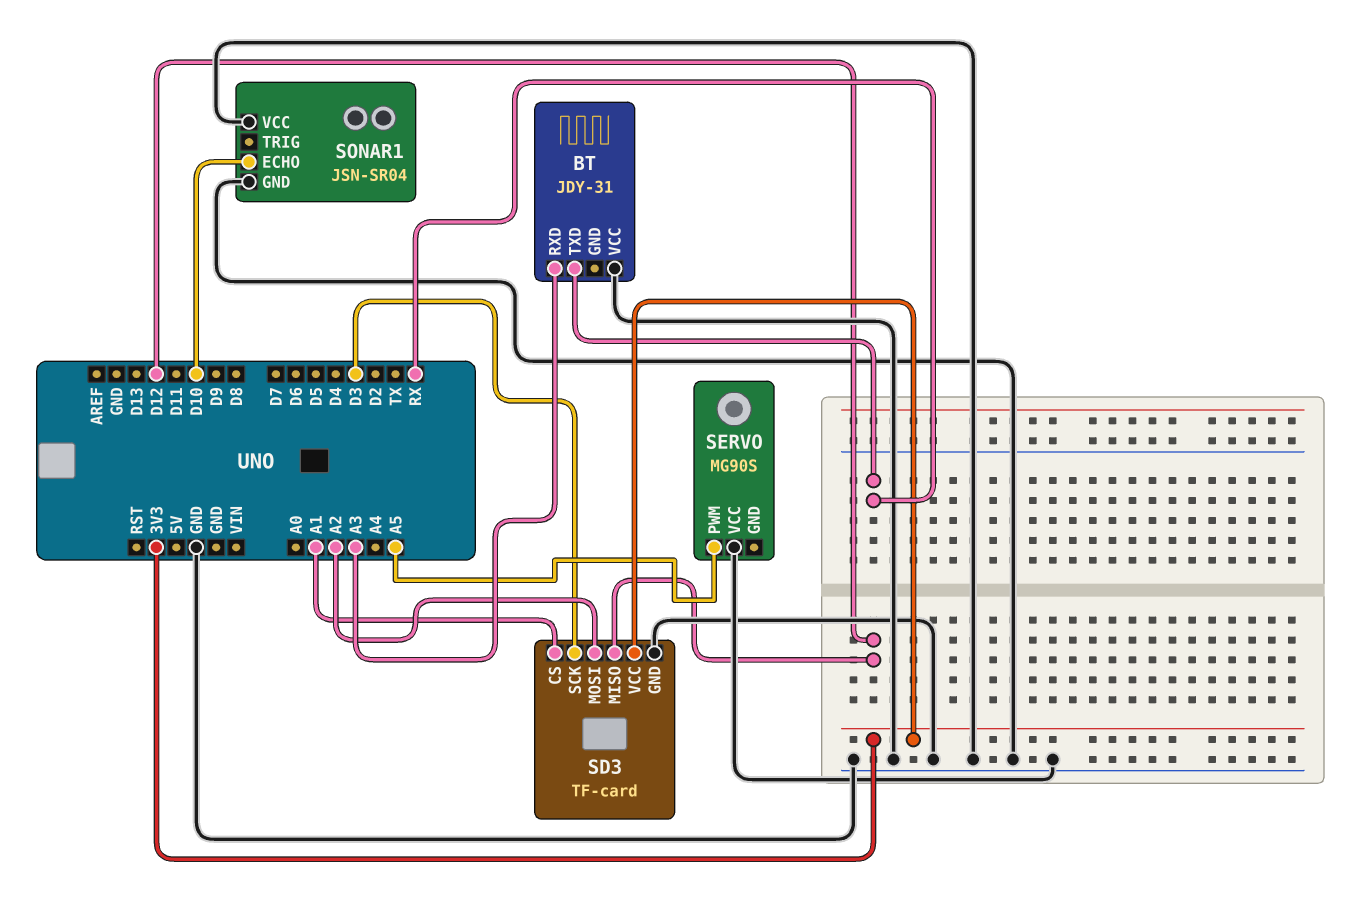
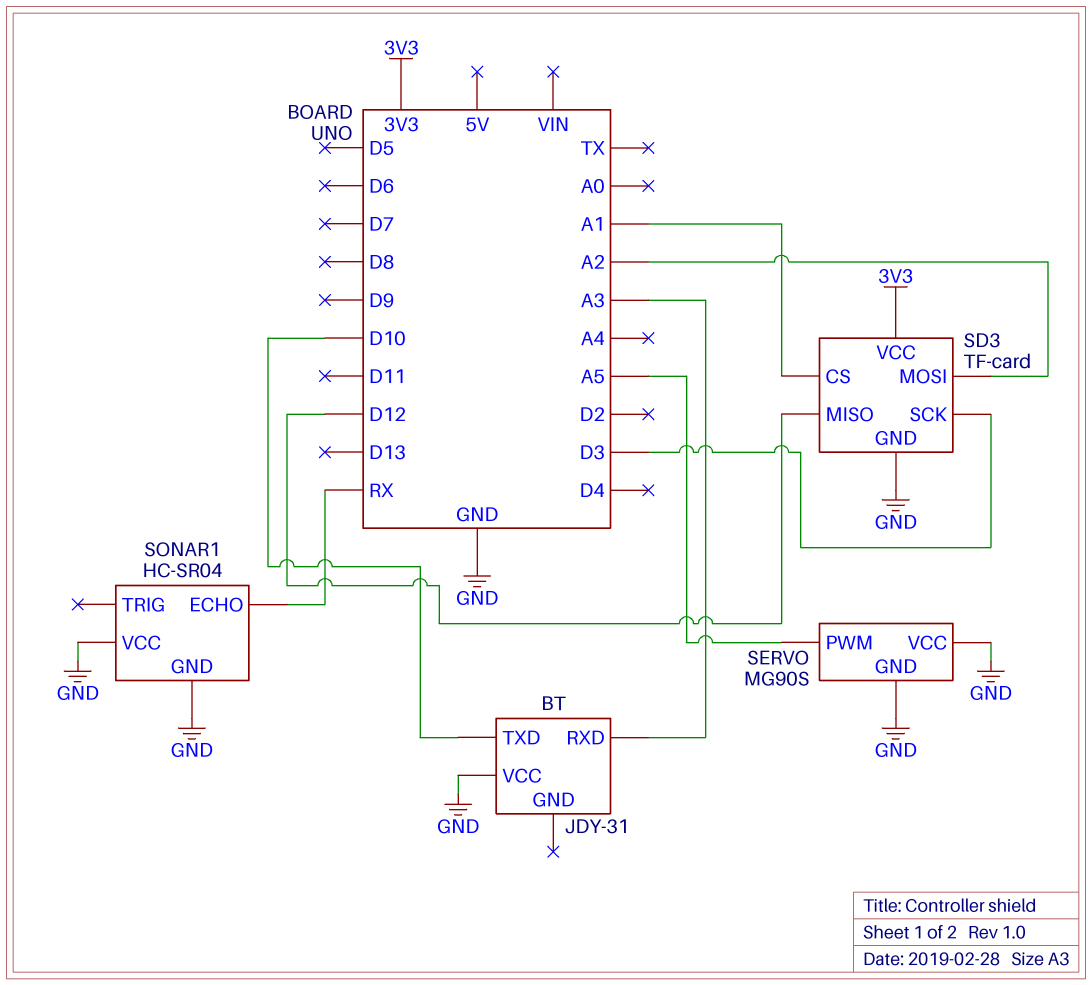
BT pin TXD: RX -> D10
SERVO pin GND: none -> GND
SONAR1: JSN-SR04 -> HC-SR04
SONAR1 pin ECHO: D10 -> RX

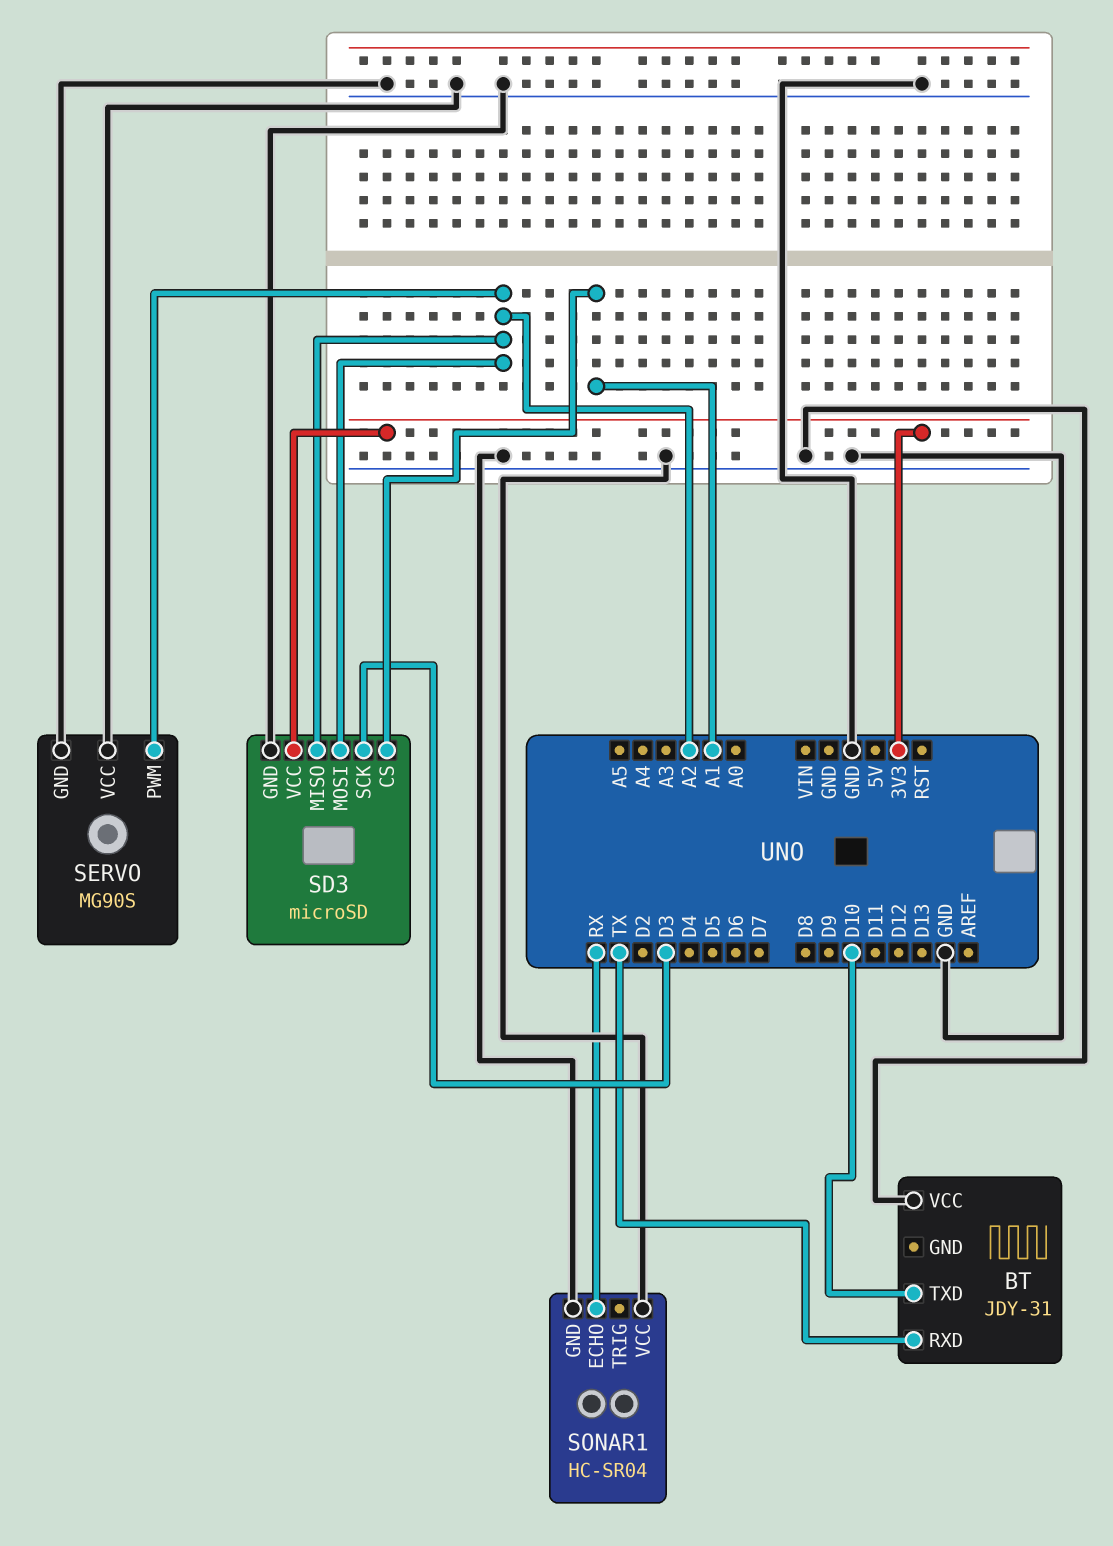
BT pin RXD: A3 -> TX
SD3: TF-card -> microSD
SD3 pin MISO: D12 -> A2
SERVO pin PWM: A5 -> A2

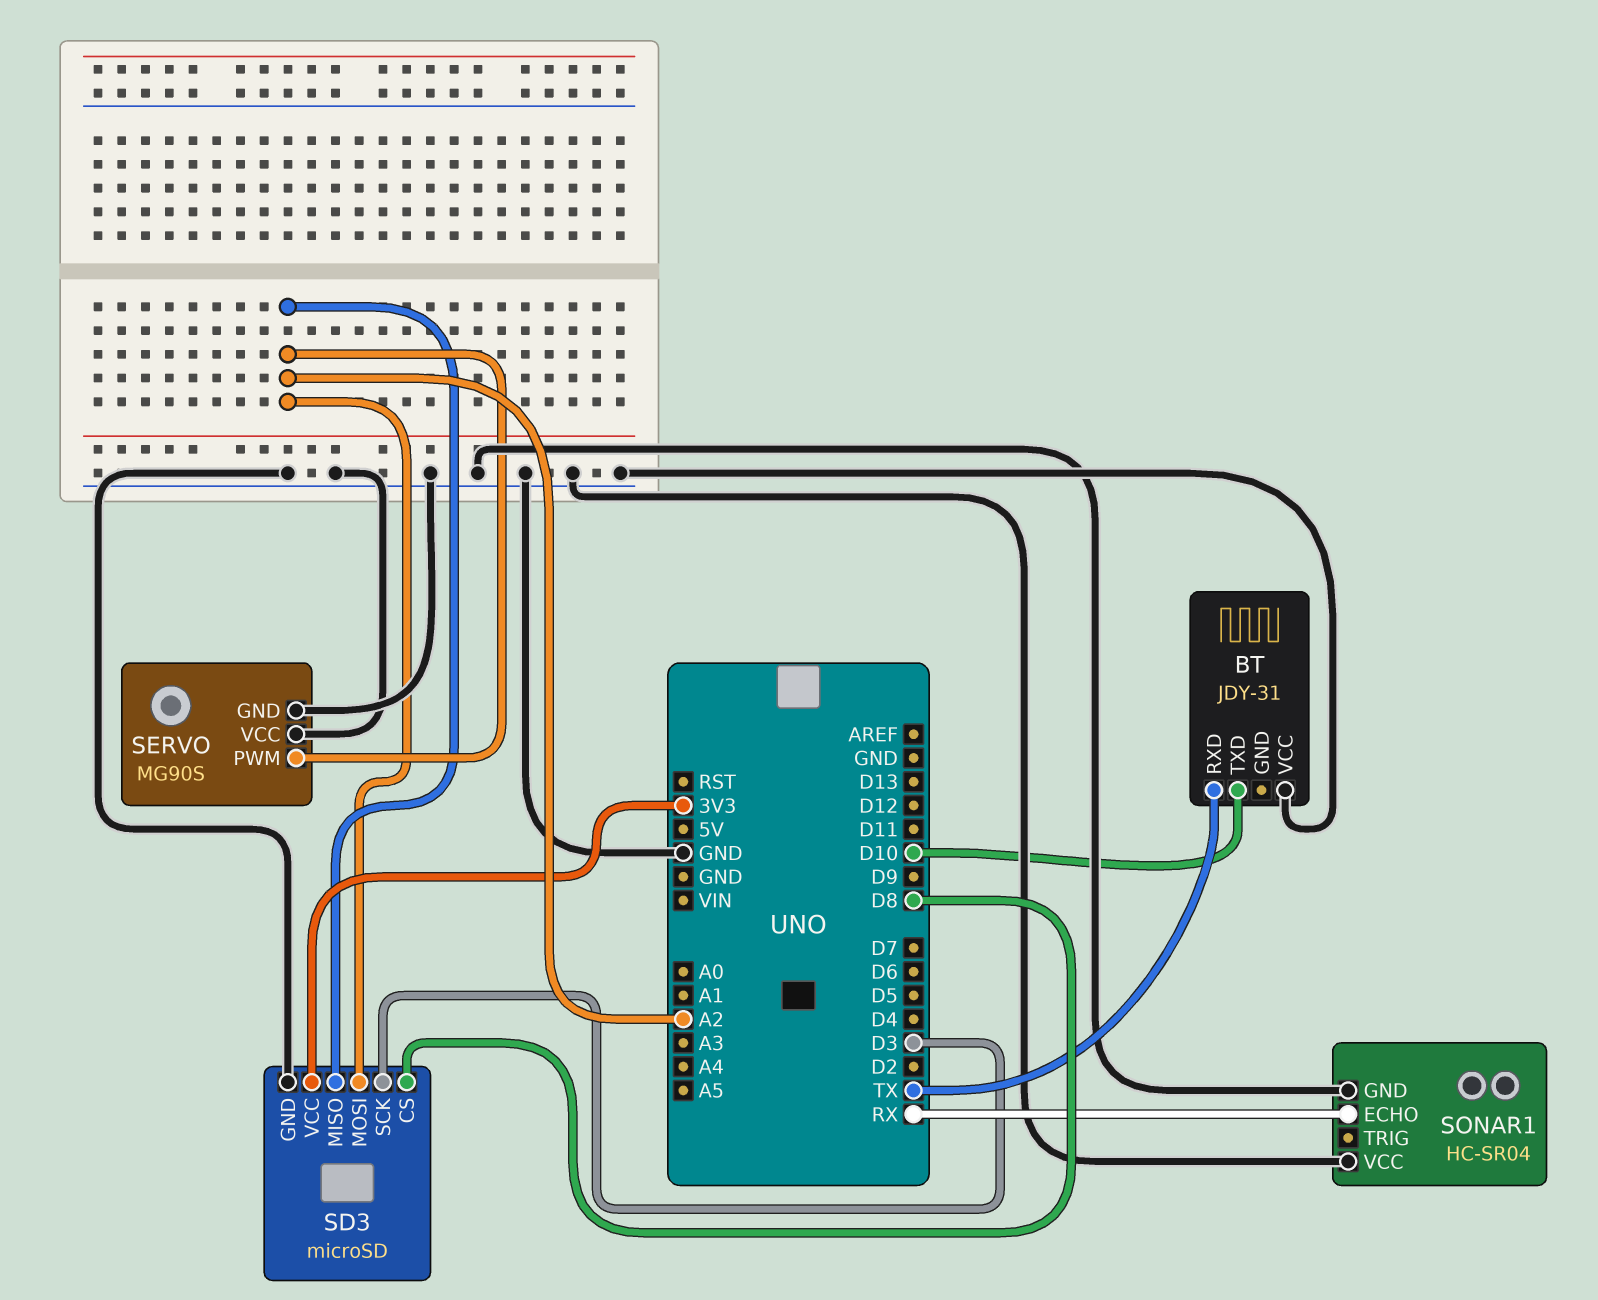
SD3 pin CS: A1 -> D8

